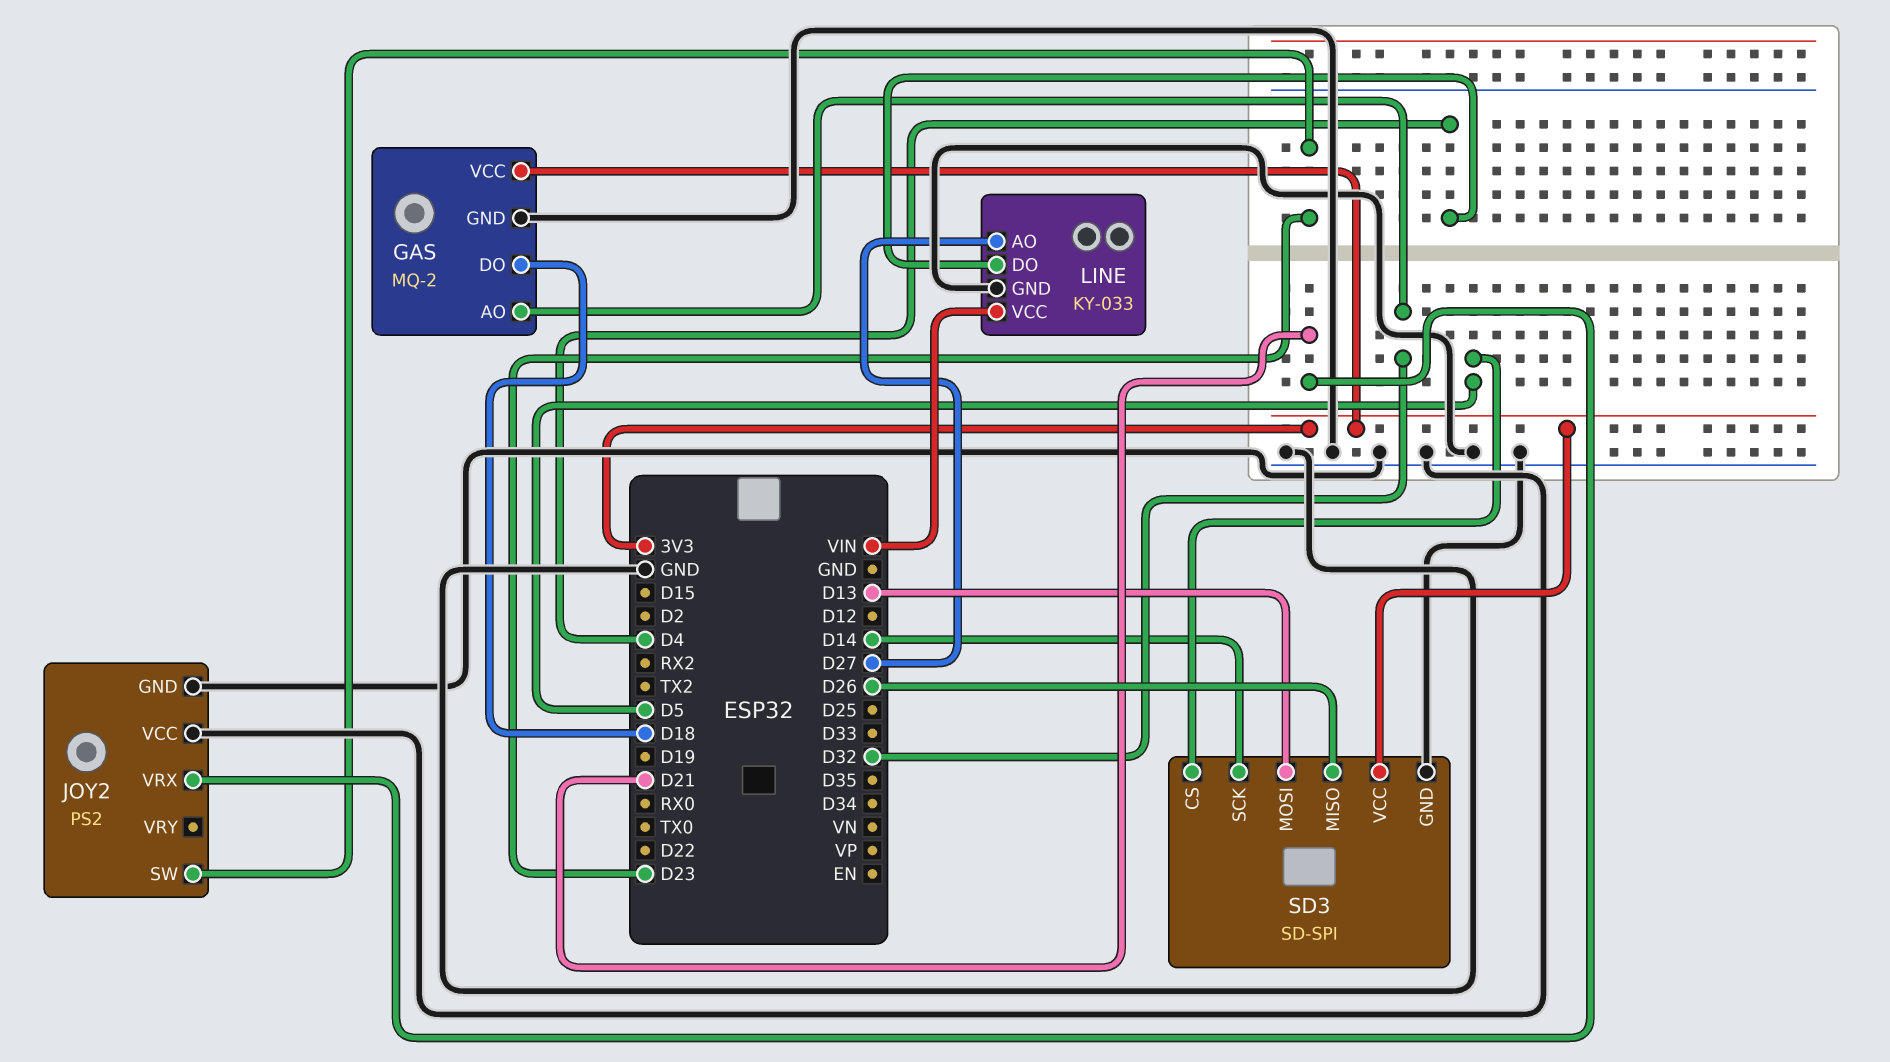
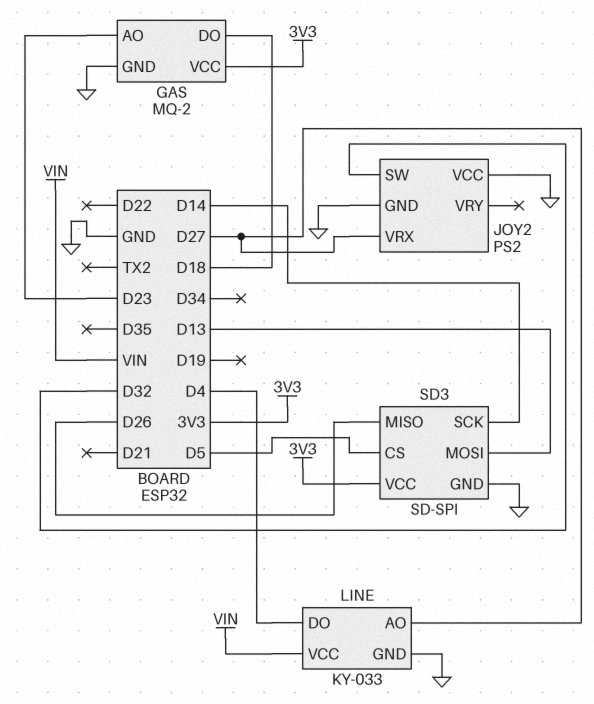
GAS pin AO: D32 -> D23
JOY2 pin SW: D23 -> D32
JOY2 pin VRX: D21 -> D27

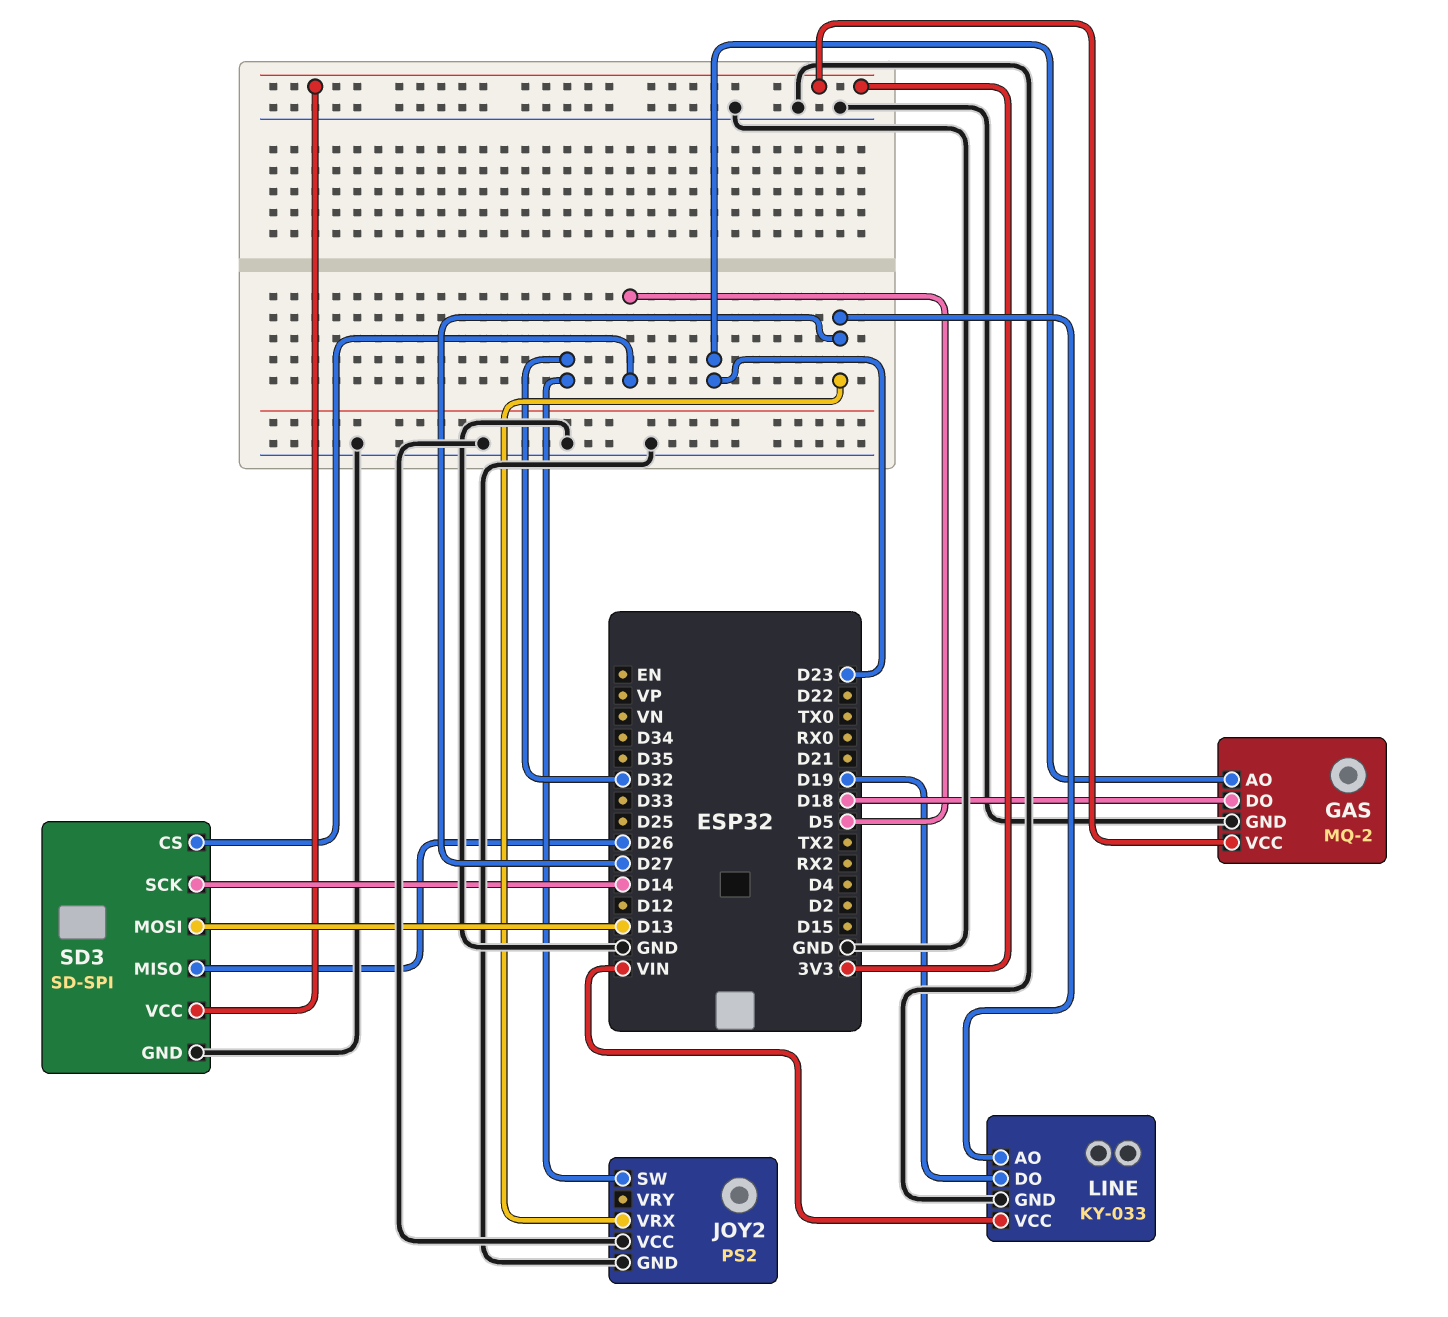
LINE pin DO: D4 -> D19

